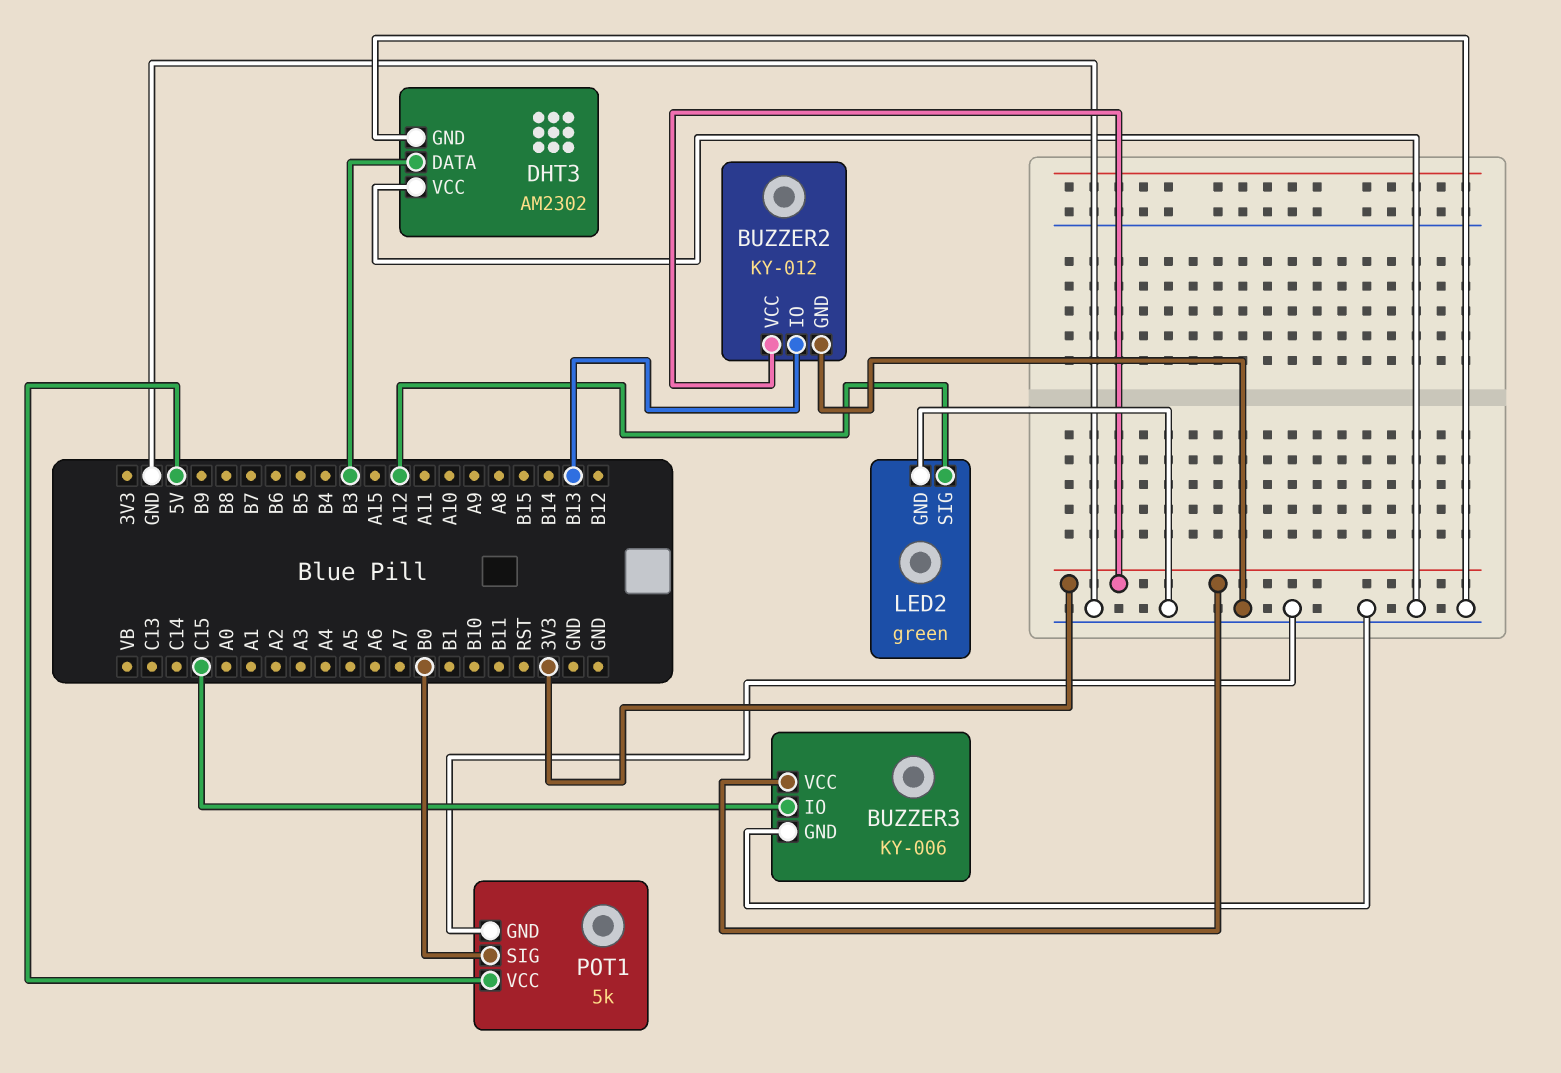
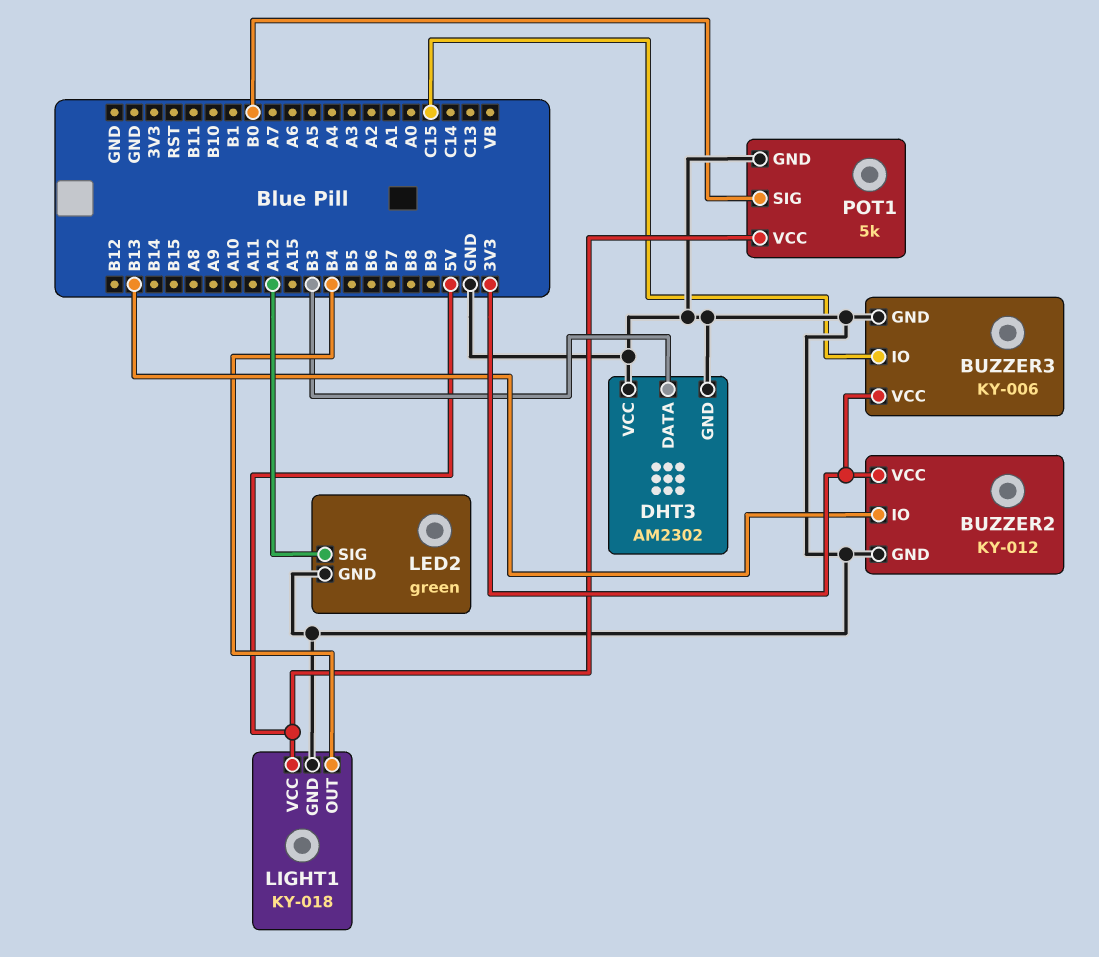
LIGHT1: none -> KY-018
LIGHT1 pin GND: none -> GND
LIGHT1 pin OUT: none -> B4
LIGHT1 pin VCC: none -> 5V

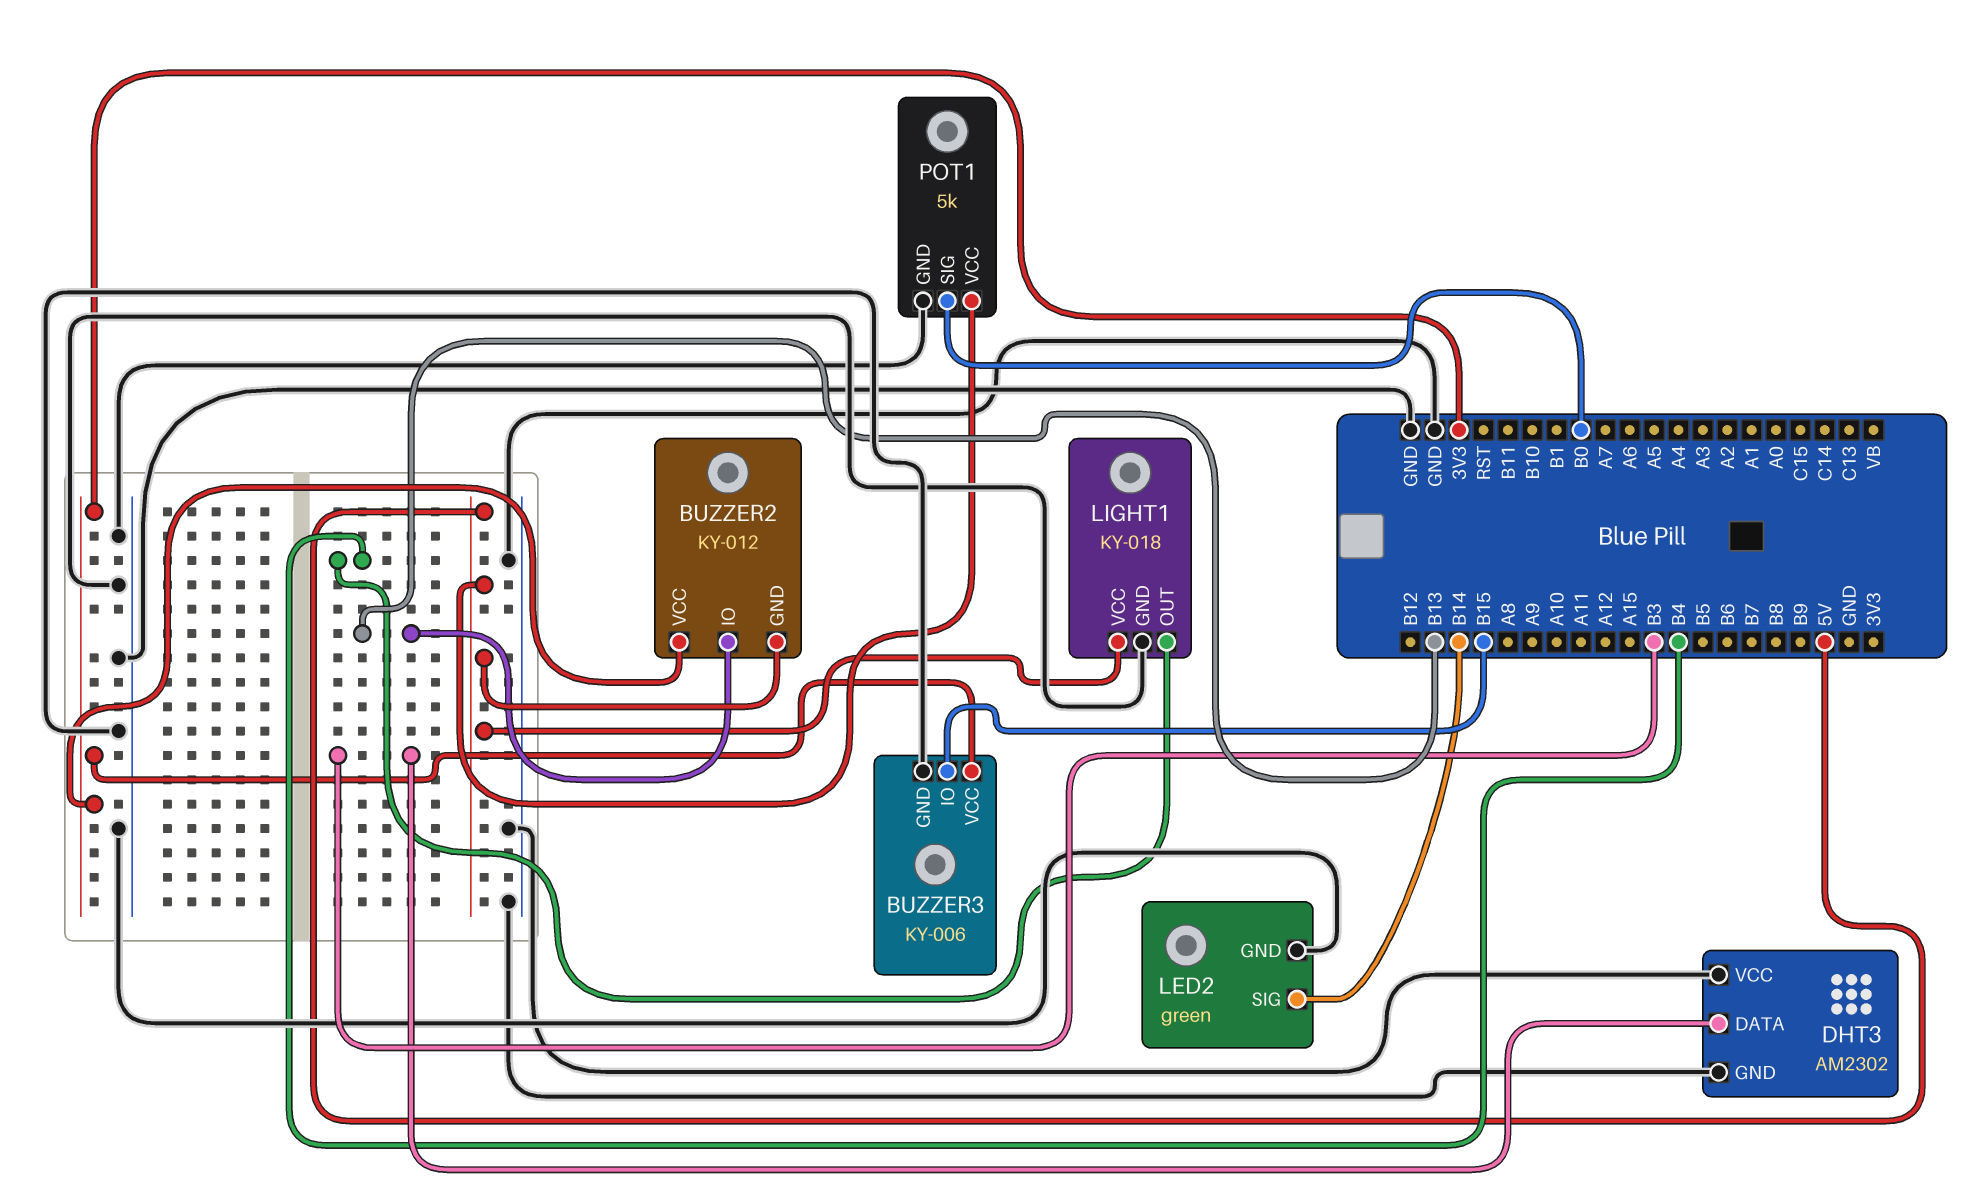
BUZZER2 pin GND: GND -> 5V
BUZZER3 pin IO: C15 -> B15
LED2 pin SIG: A12 -> B14

